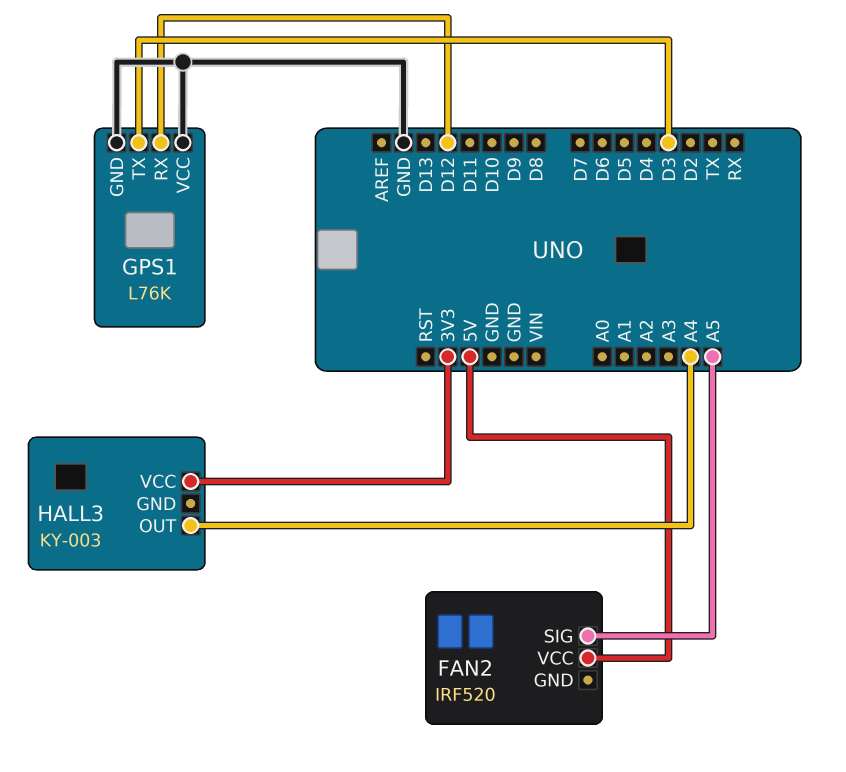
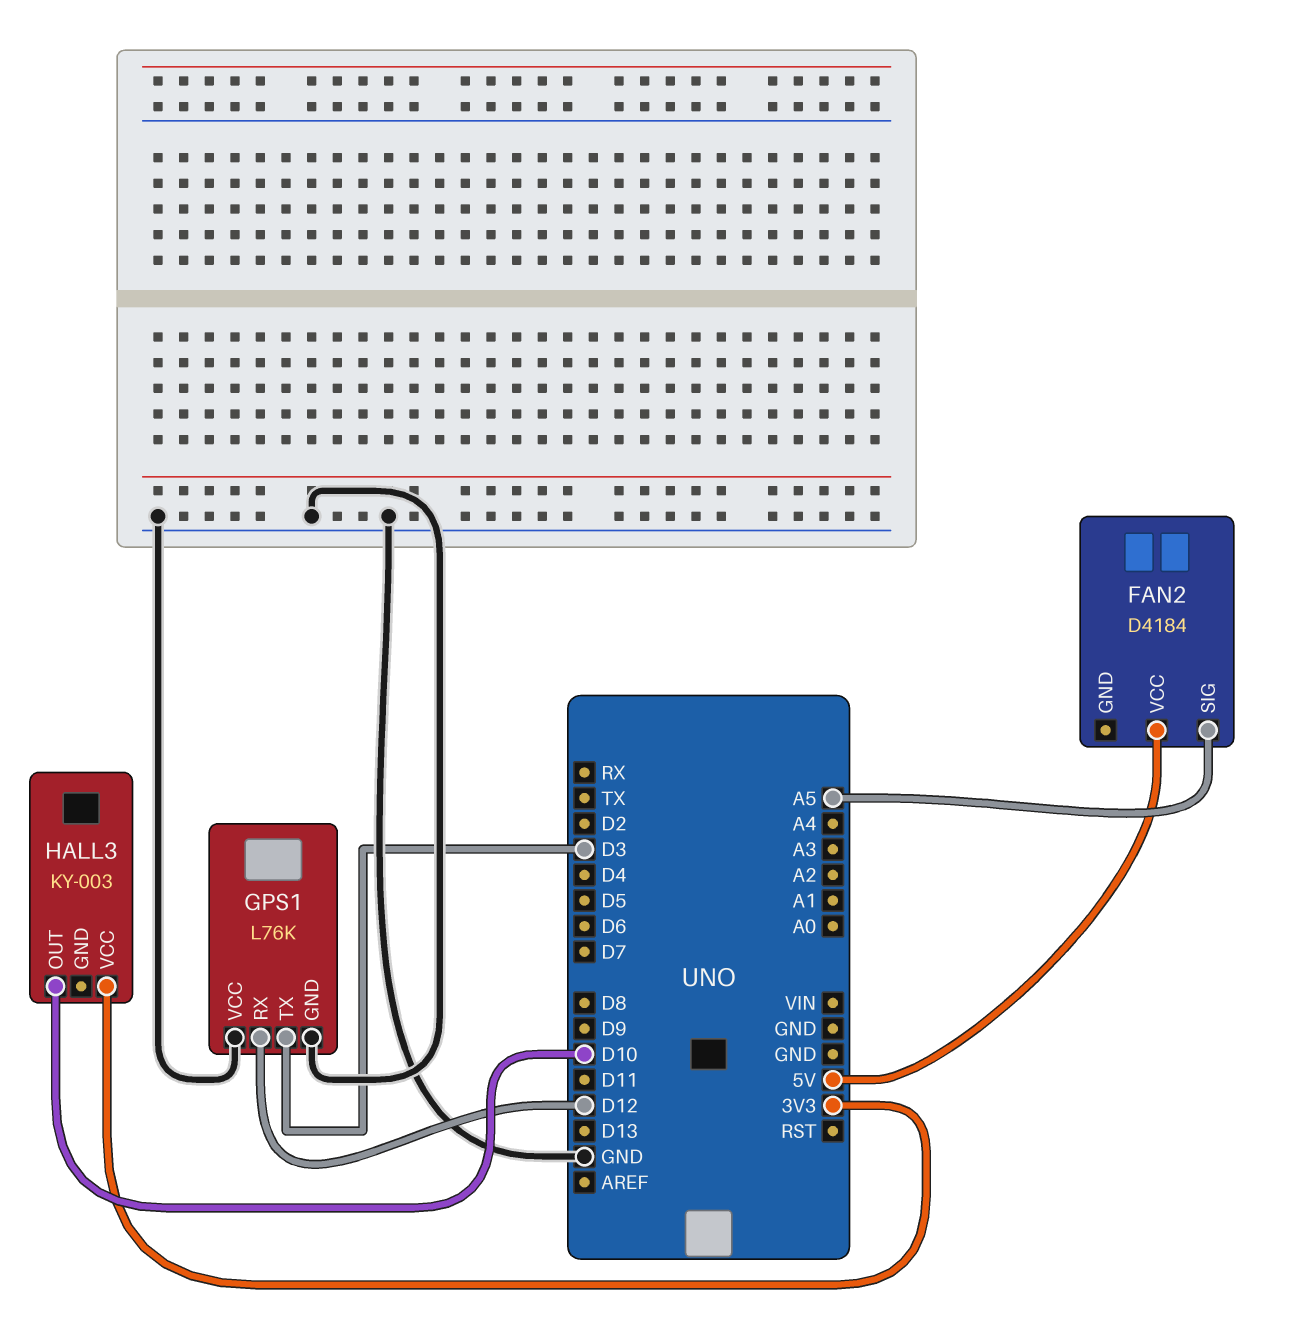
FAN2: IRF520 -> D4184
HALL3 pin OUT: A4 -> D10

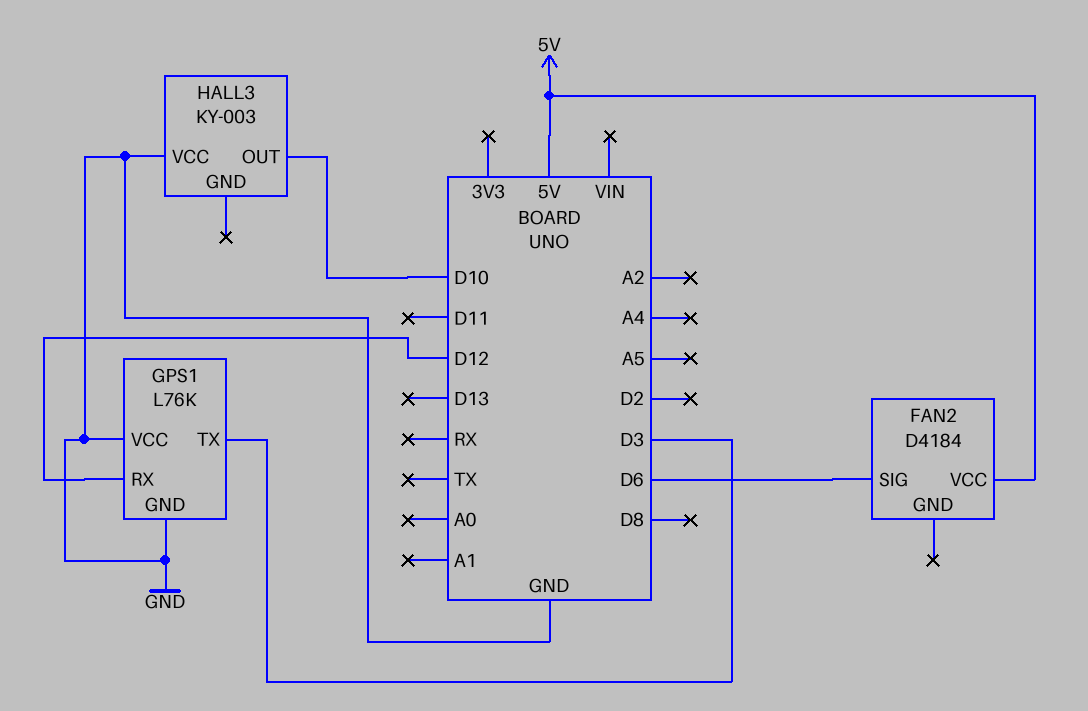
FAN2 pin SIG: A5 -> D6
HALL3 pin VCC: 3V3 -> GND

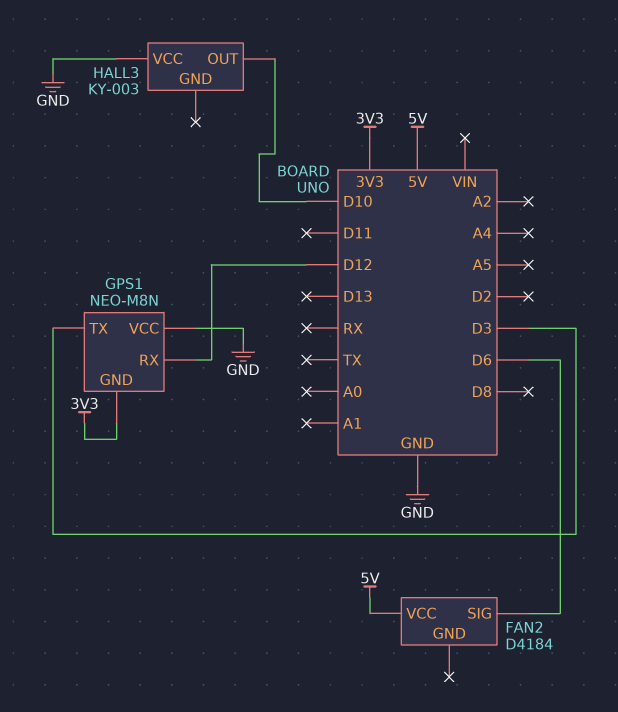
GPS1: L76K -> NEO-M8N
GPS1 pin GND: GND -> 3V3

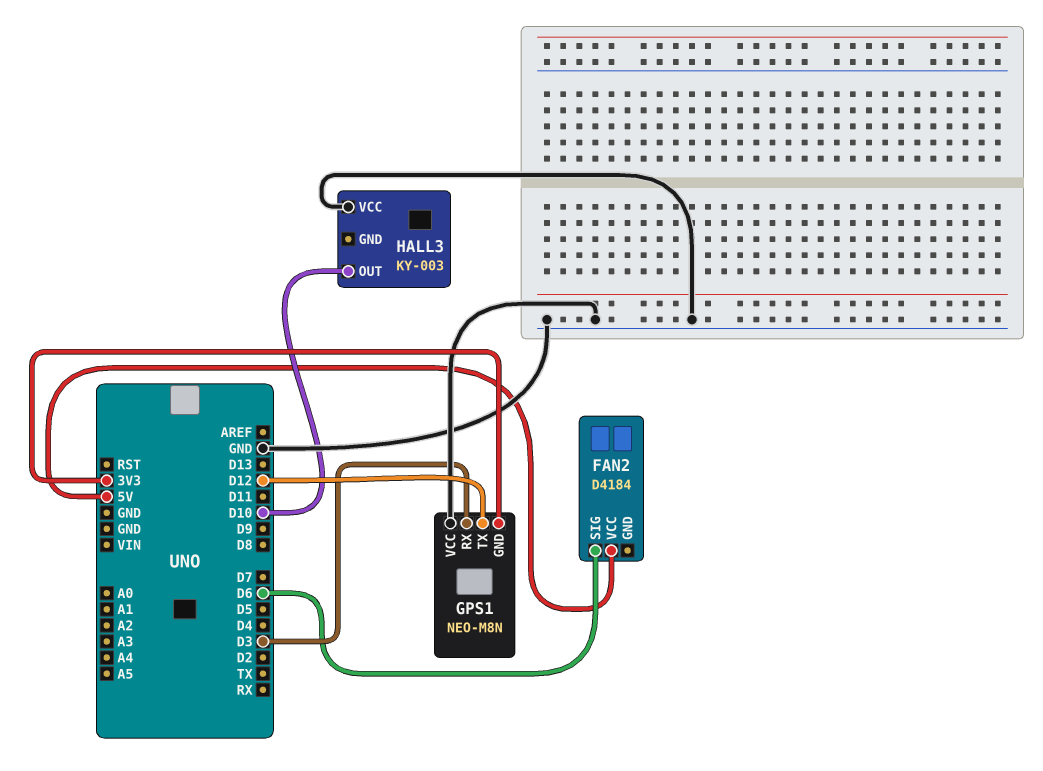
GPS1 pin RX: D12 -> D3
GPS1 pin TX: D3 -> D12

